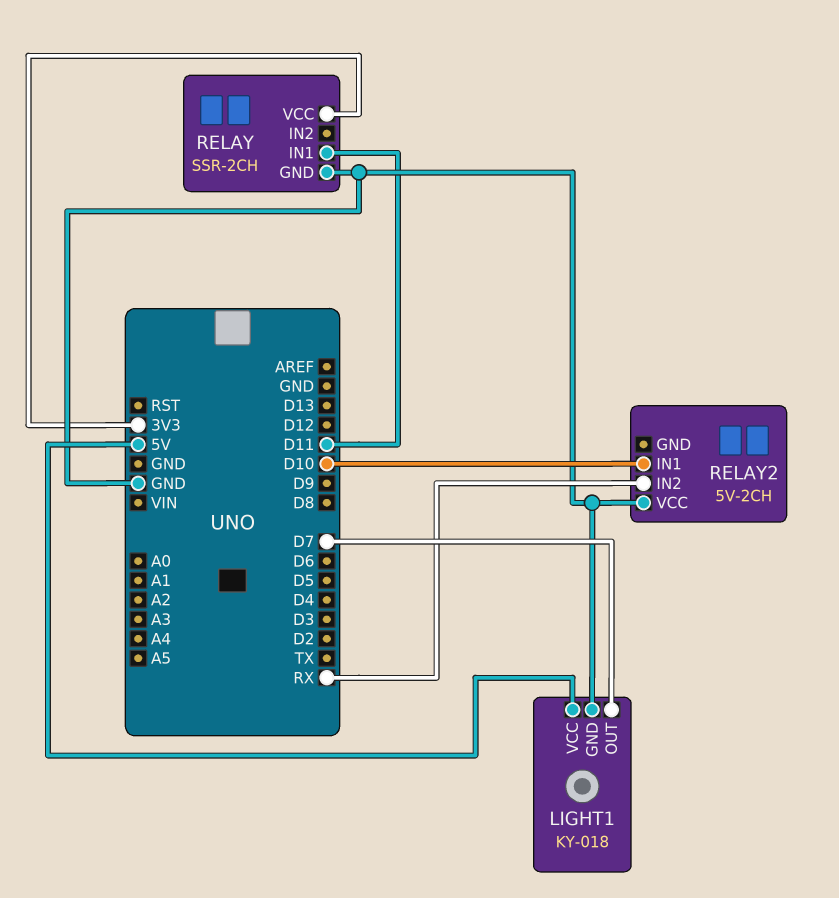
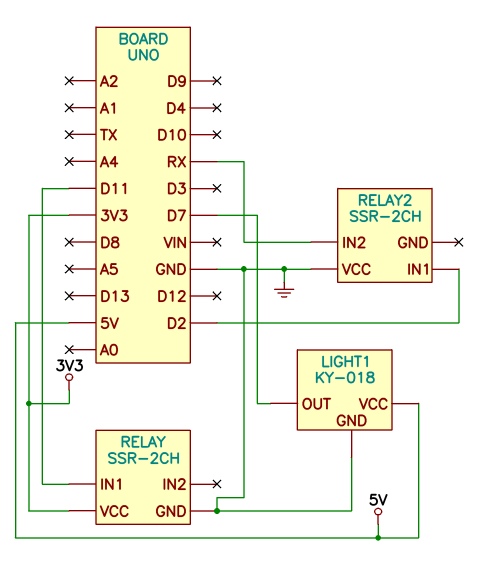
RELAY2: 5V-2CH -> SSR-2CH
RELAY2 pin IN1: D10 -> D2

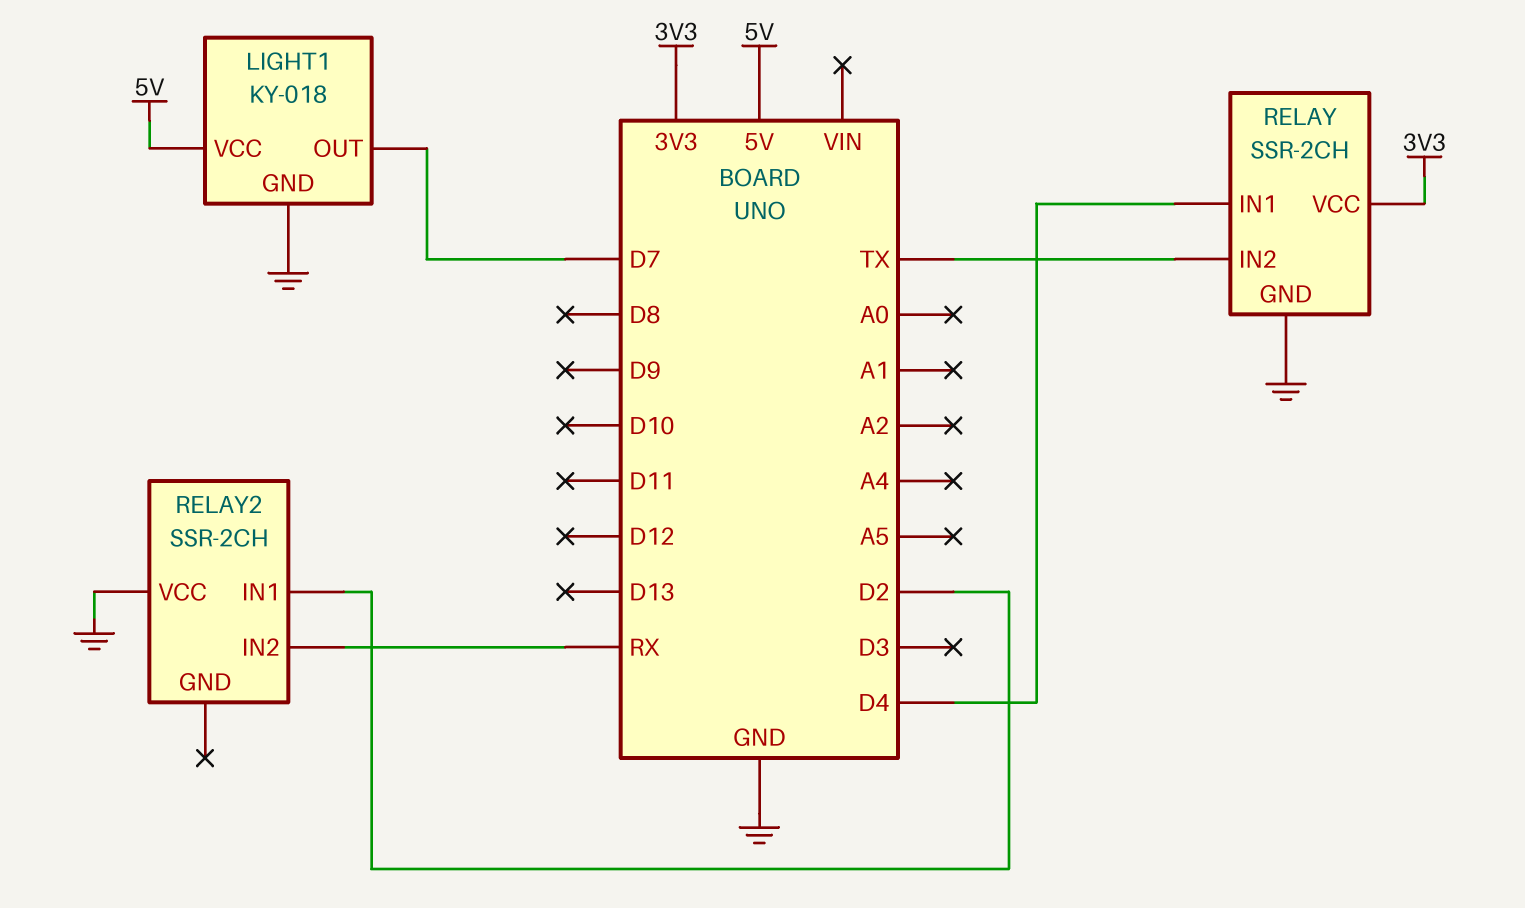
RELAY pin IN1: D11 -> D4
RELAY pin IN2: none -> TX

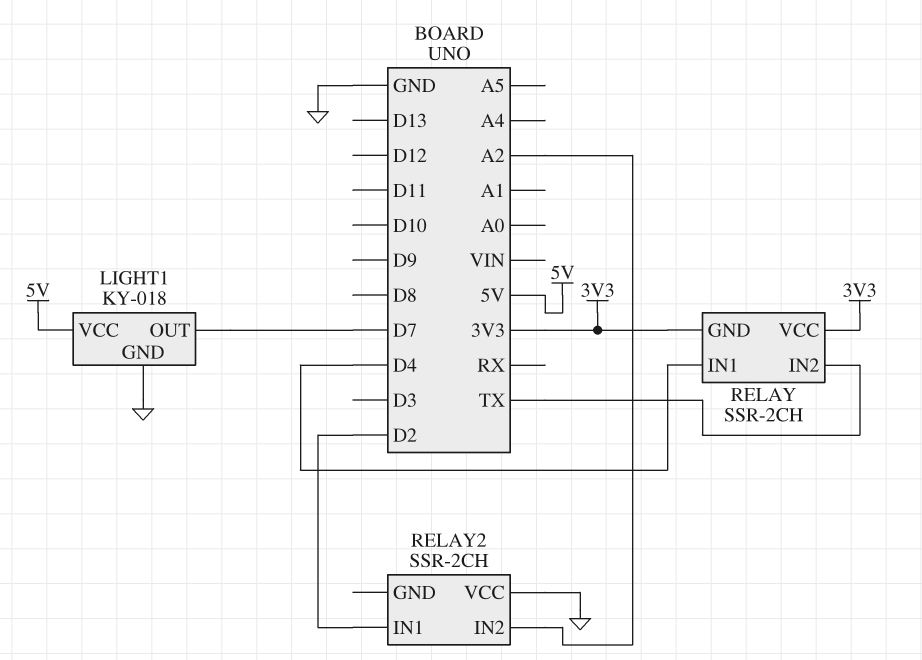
RELAY pin GND: GND -> 3V3
RELAY2 pin IN2: RX -> A2

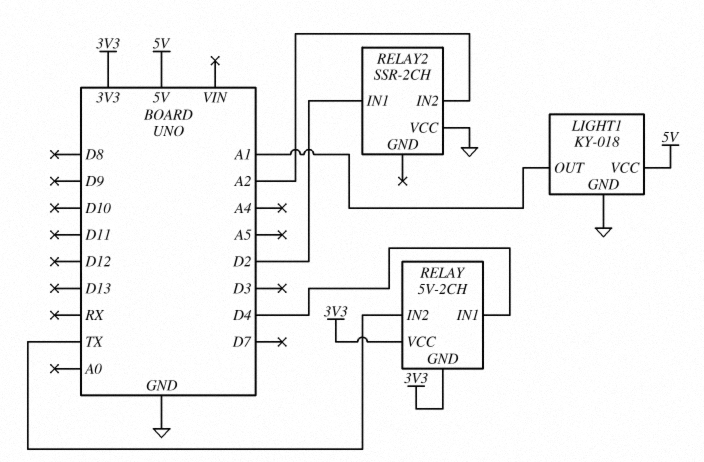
LIGHT1 pin OUT: D7 -> A1
RELAY: SSR-2CH -> 5V-2CH

